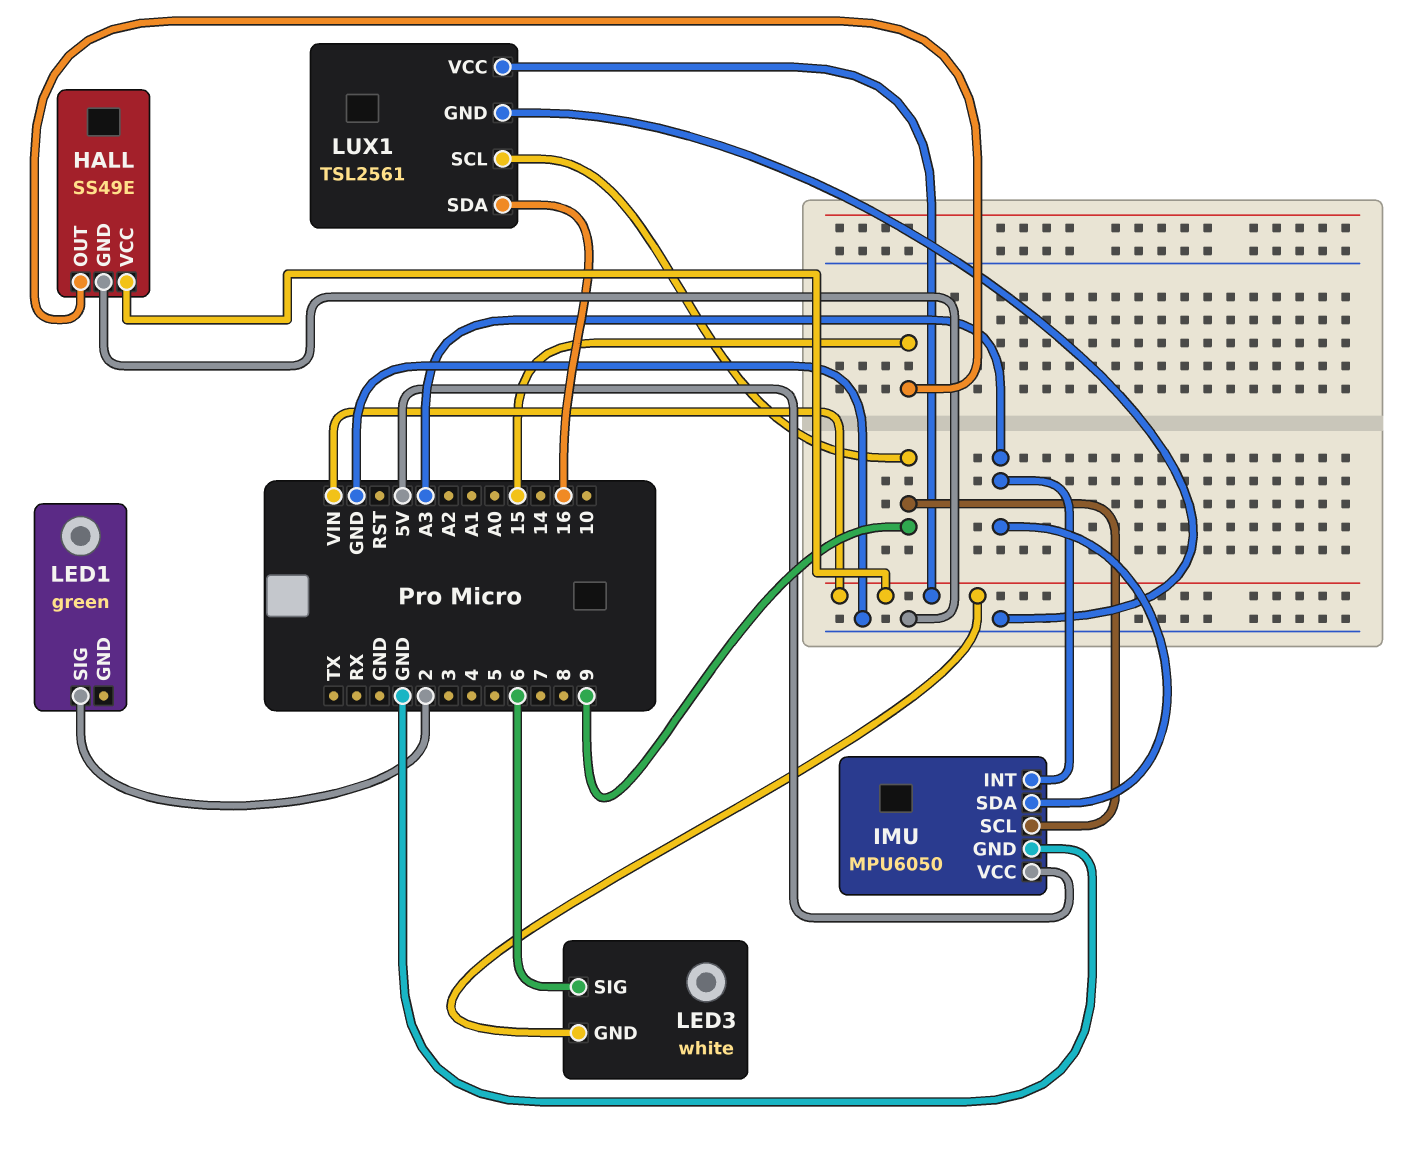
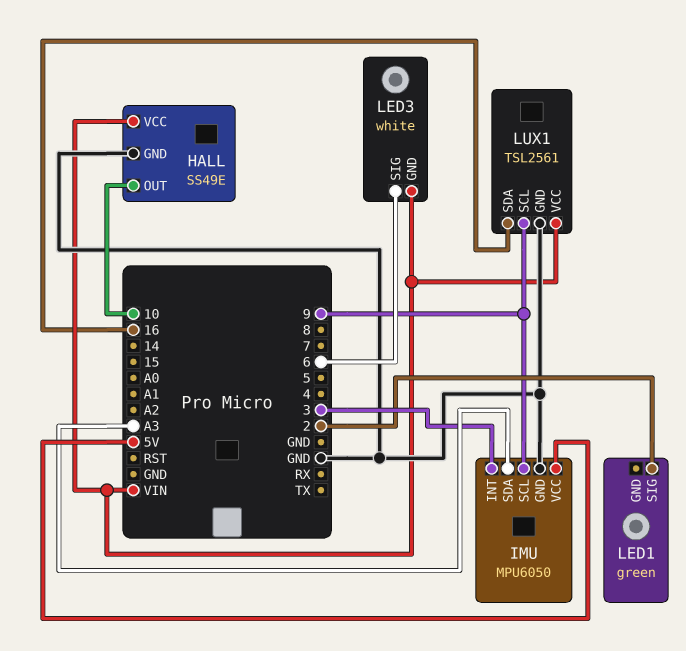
HALL pin OUT: 15 -> 10
IMU pin INT: A3 -> 3

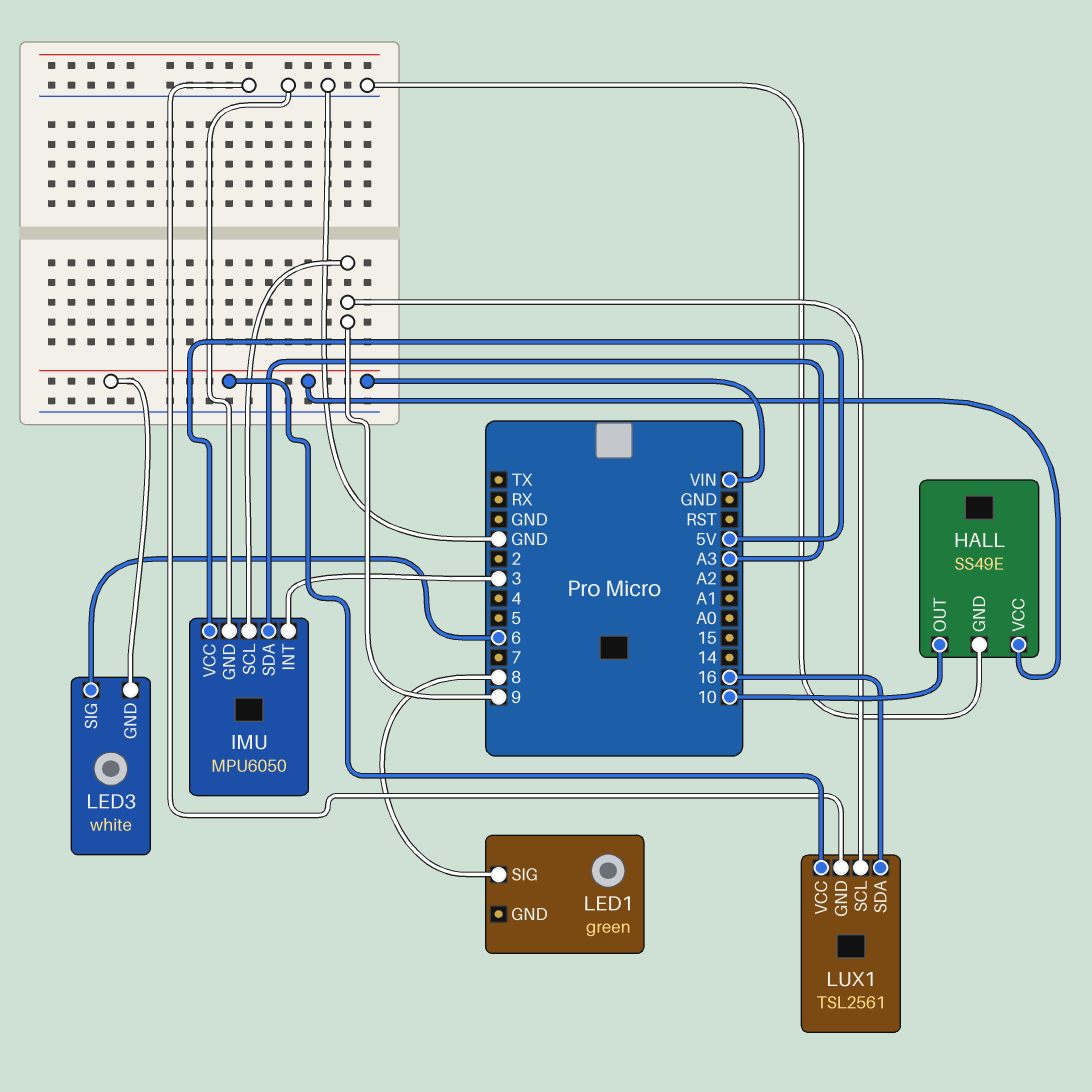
LED1 pin SIG: 2 -> 8

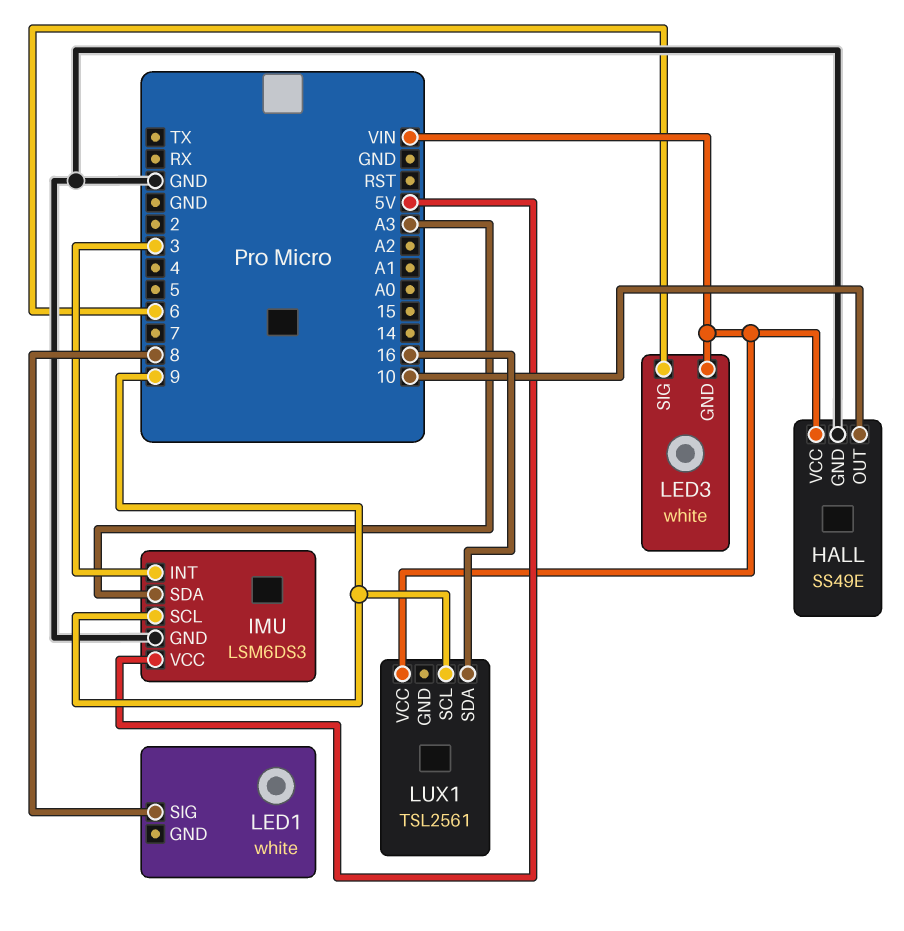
IMU: MPU6050 -> LSM6DS3
LED1: green -> white
LUX1 pin GND: GND -> none

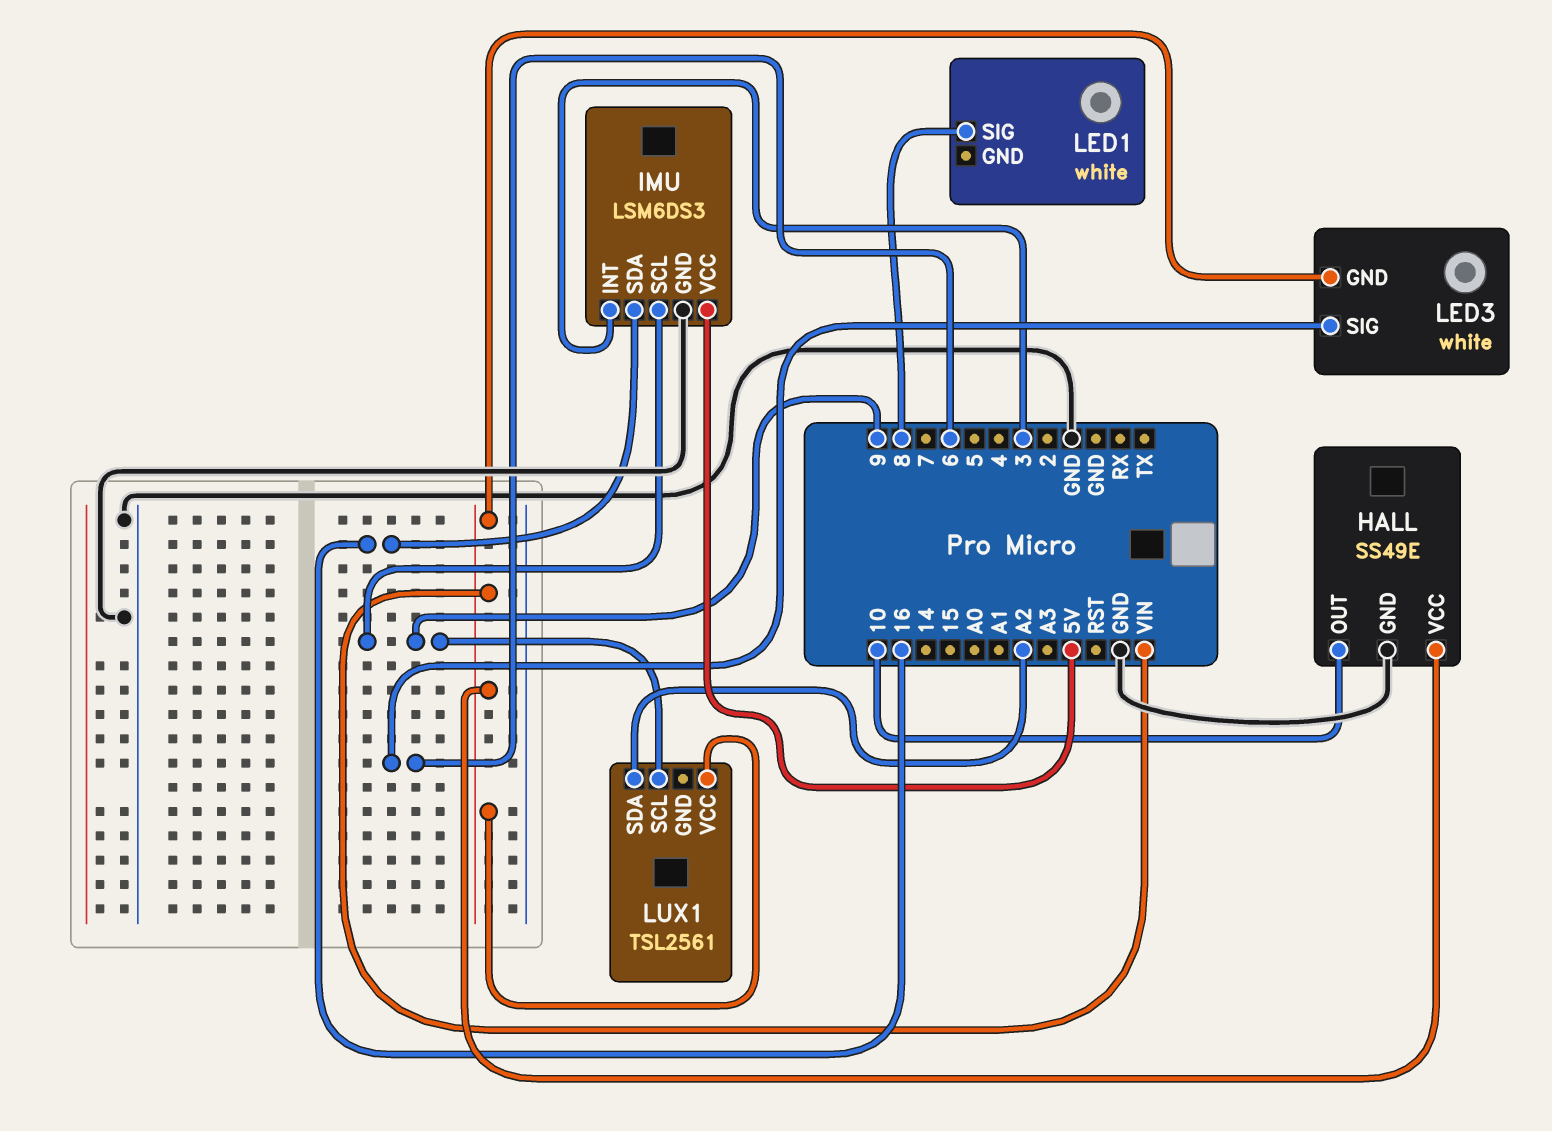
IMU pin SDA: A3 -> 16
LUX1 pin SDA: 16 -> A2

